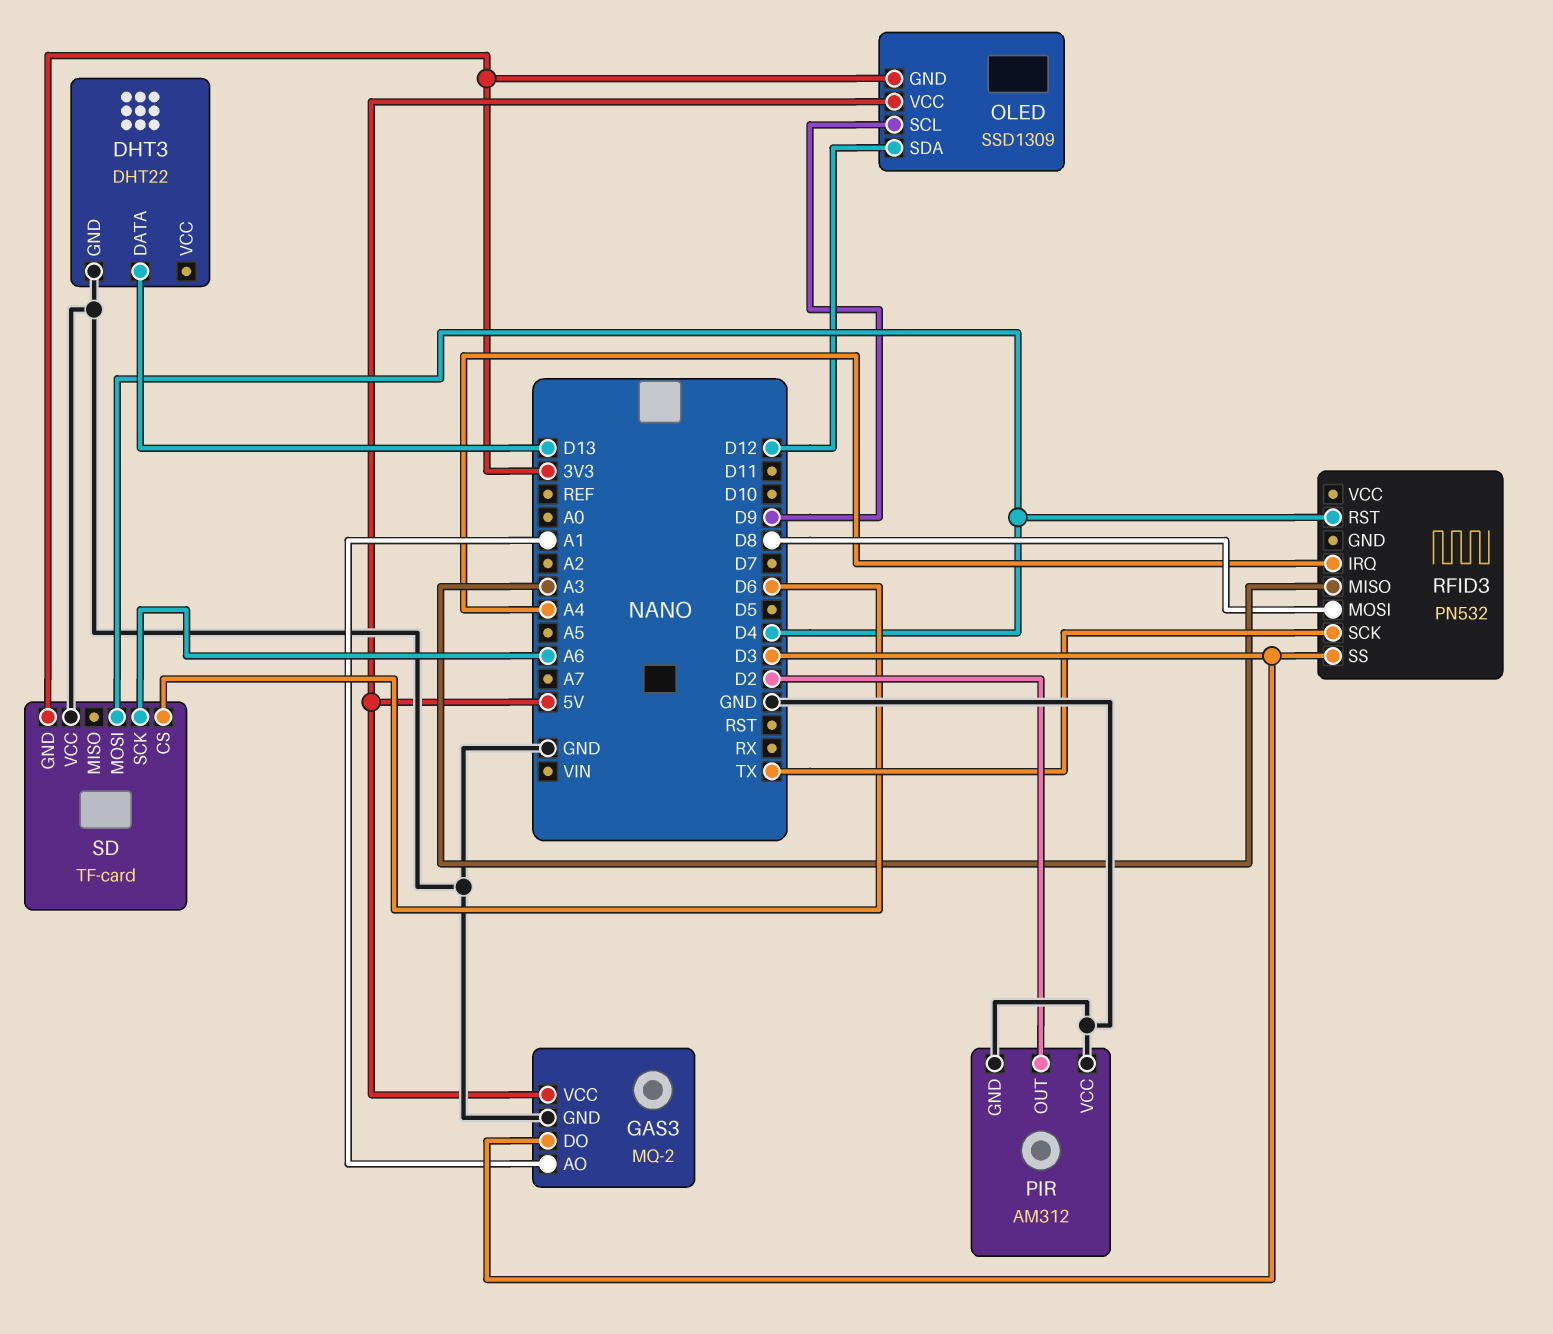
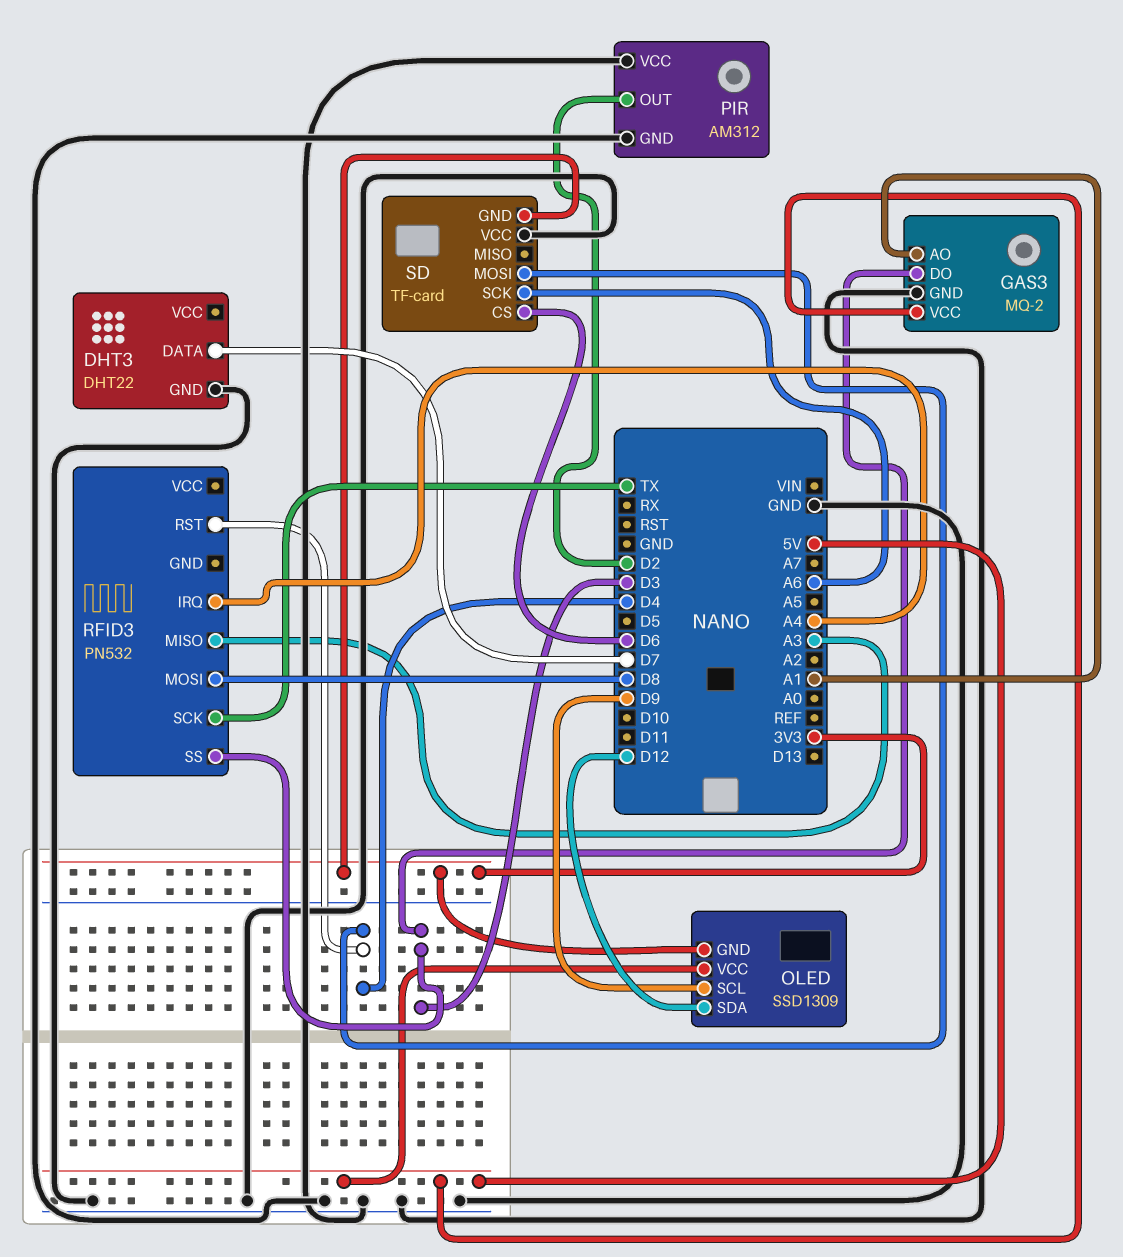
DHT3 pin DATA: D13 -> D7

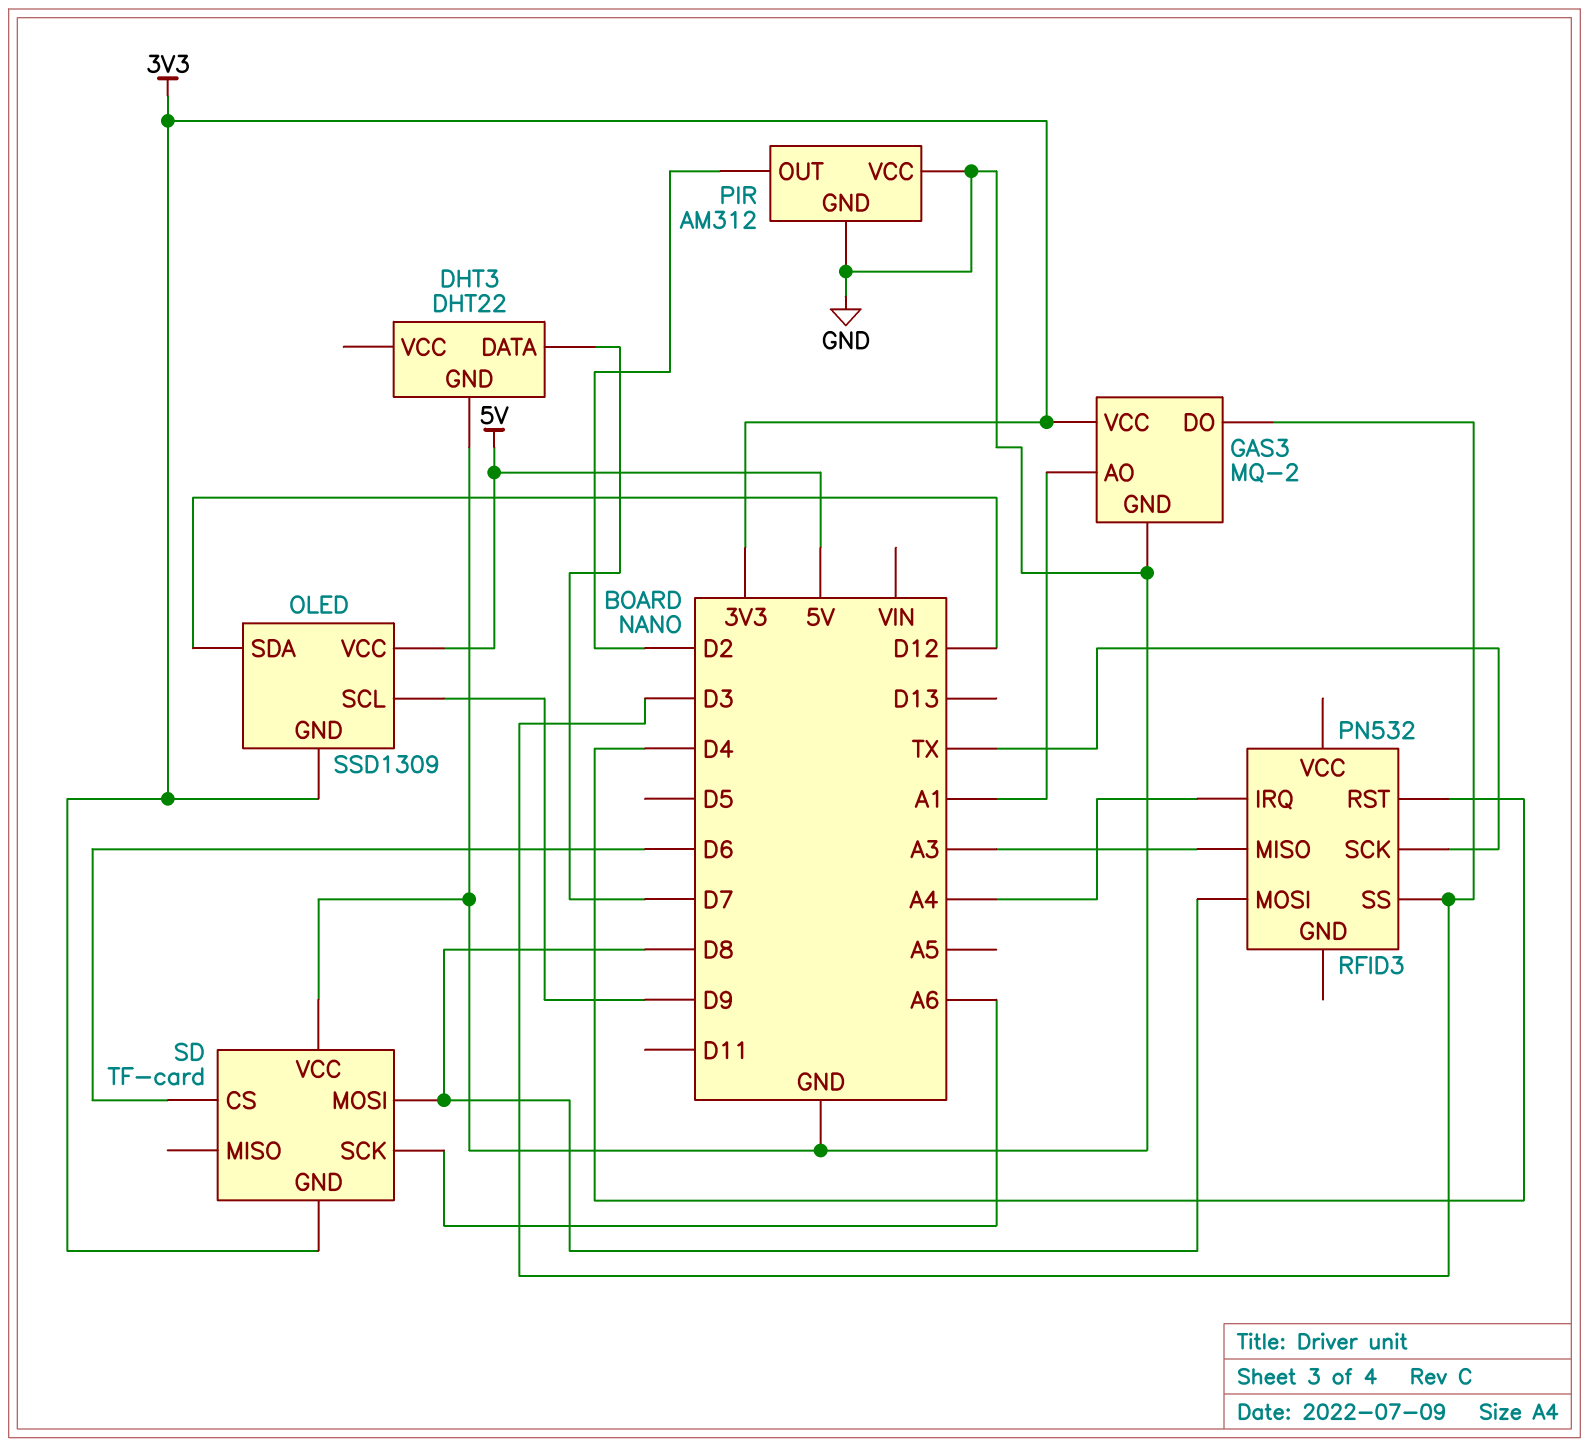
GAS3 pin VCC: 5V -> 3V3
SD pin MOSI: D4 -> D8

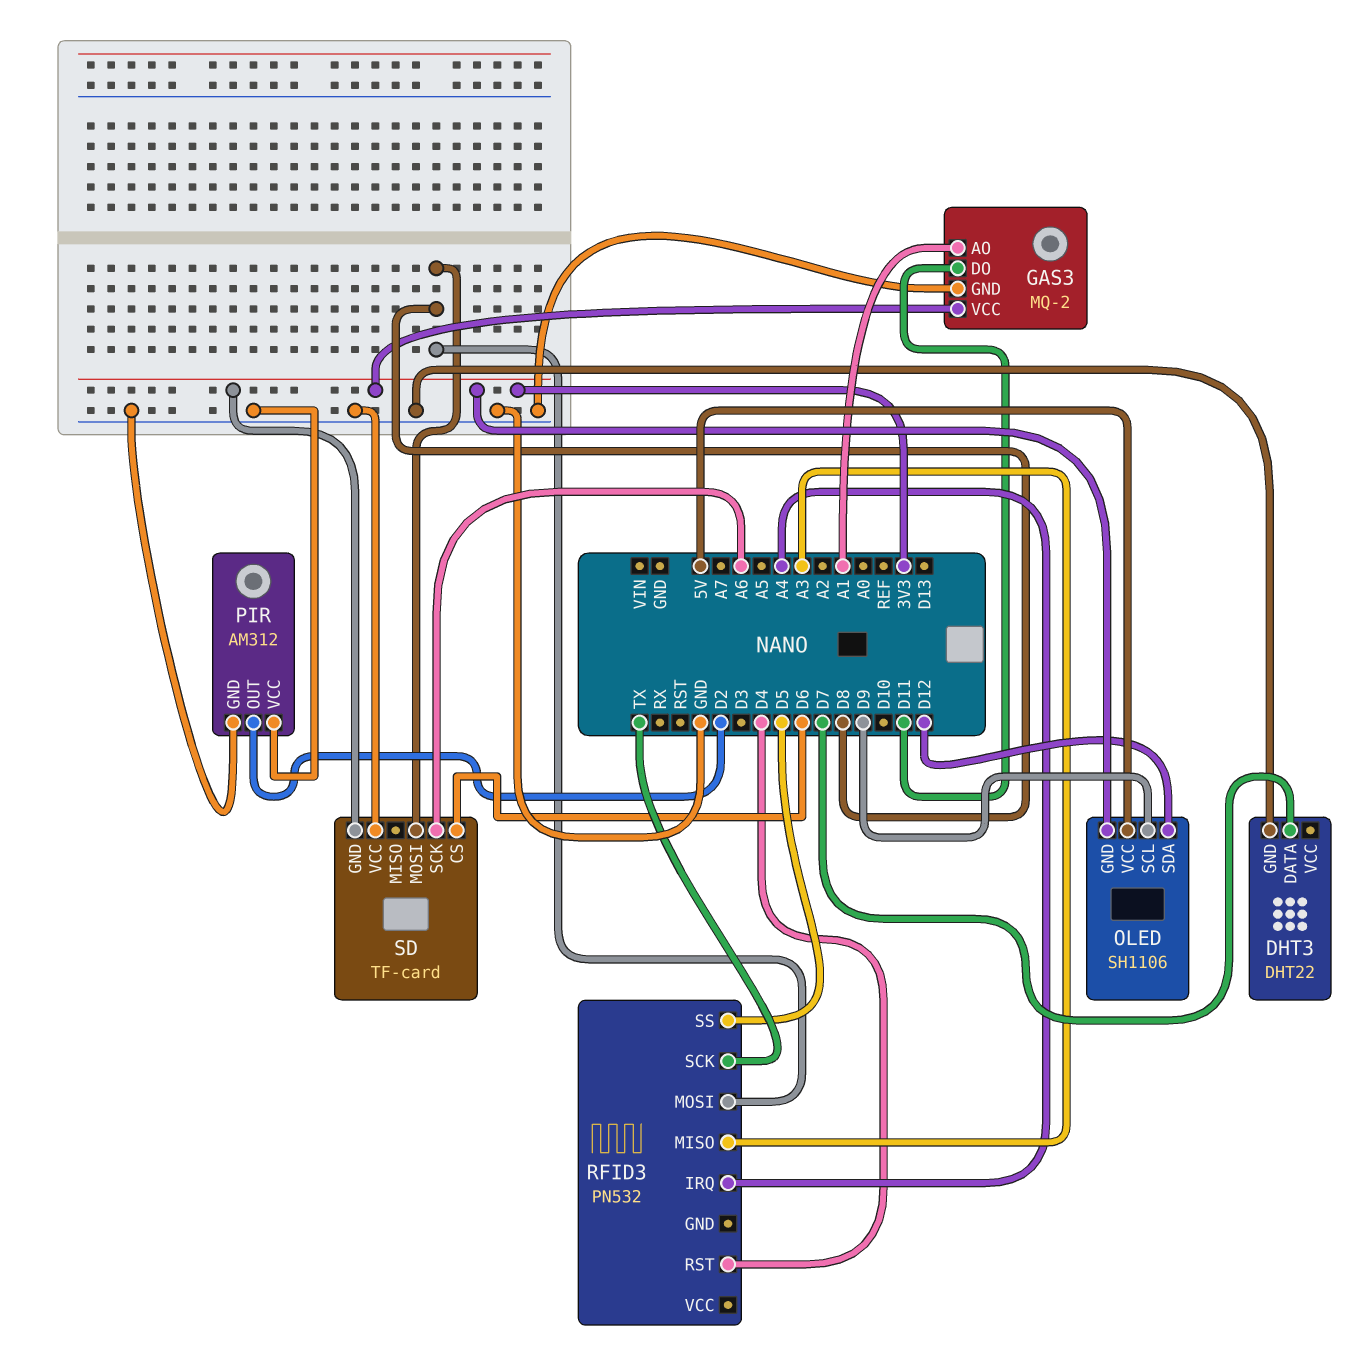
GAS3 pin DO: D3 -> D11
OLED: SSD1309 -> SH1106
RFID3 pin SS: D3 -> D5

